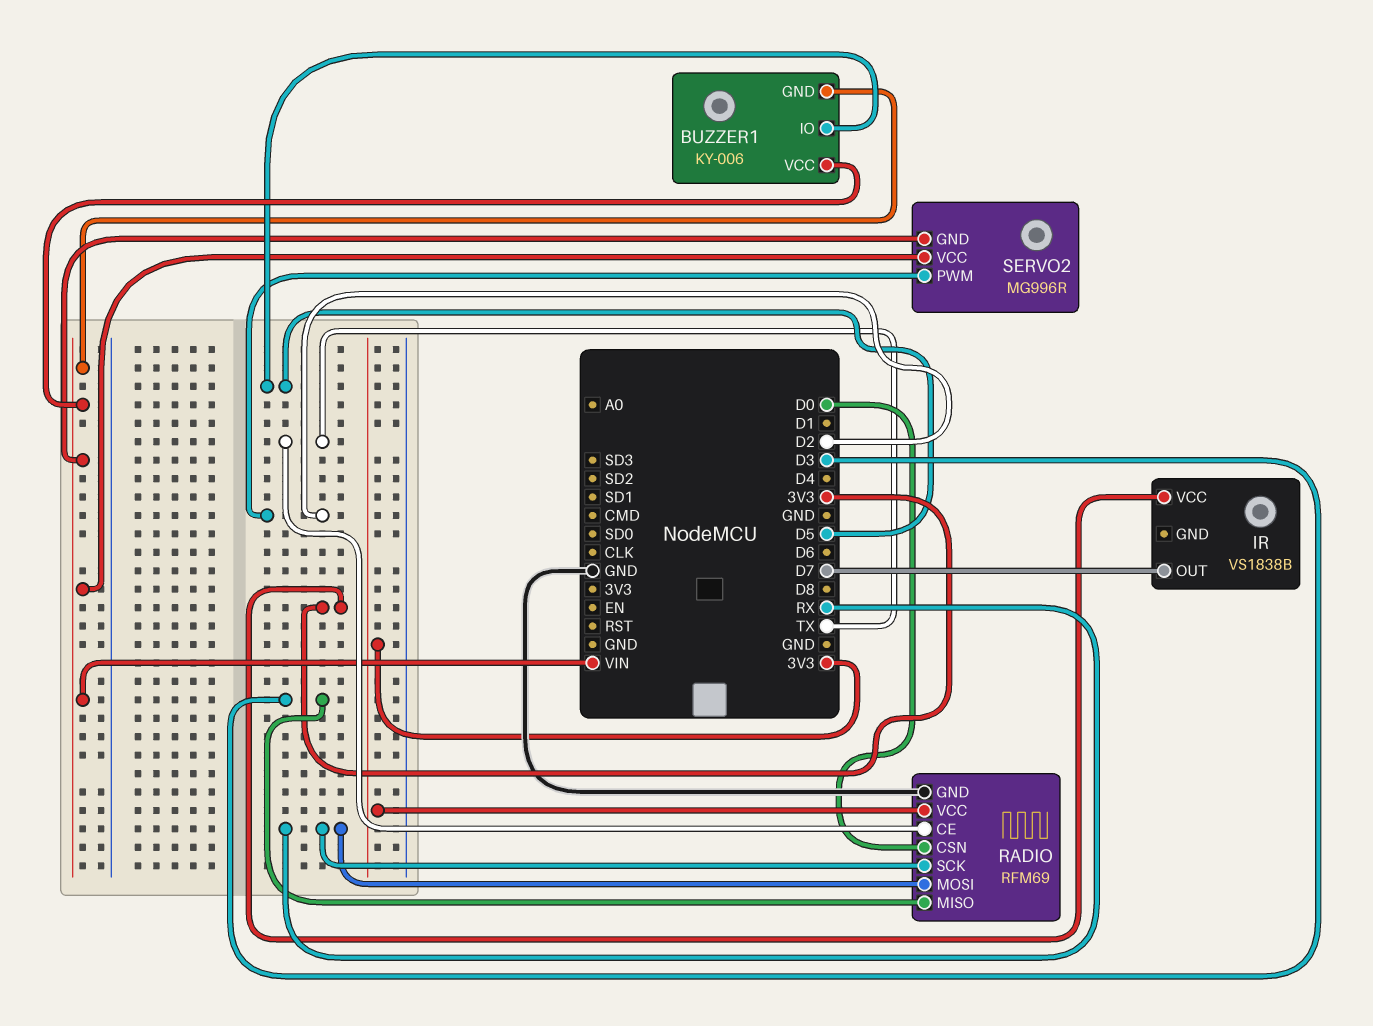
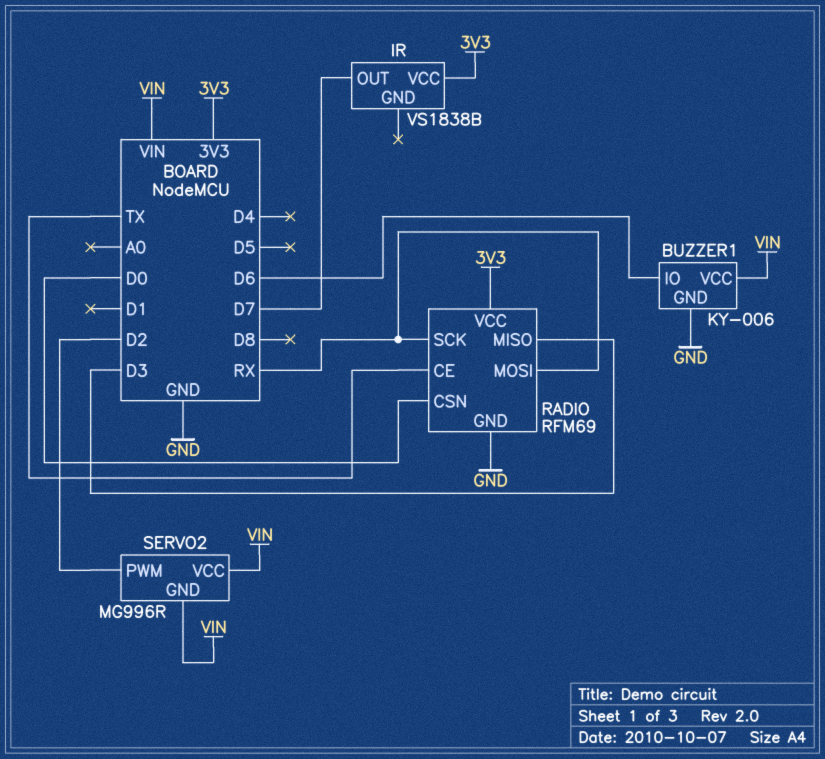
BUZZER1 pin GND: VIN -> GND
BUZZER1 pin IO: D5 -> D6

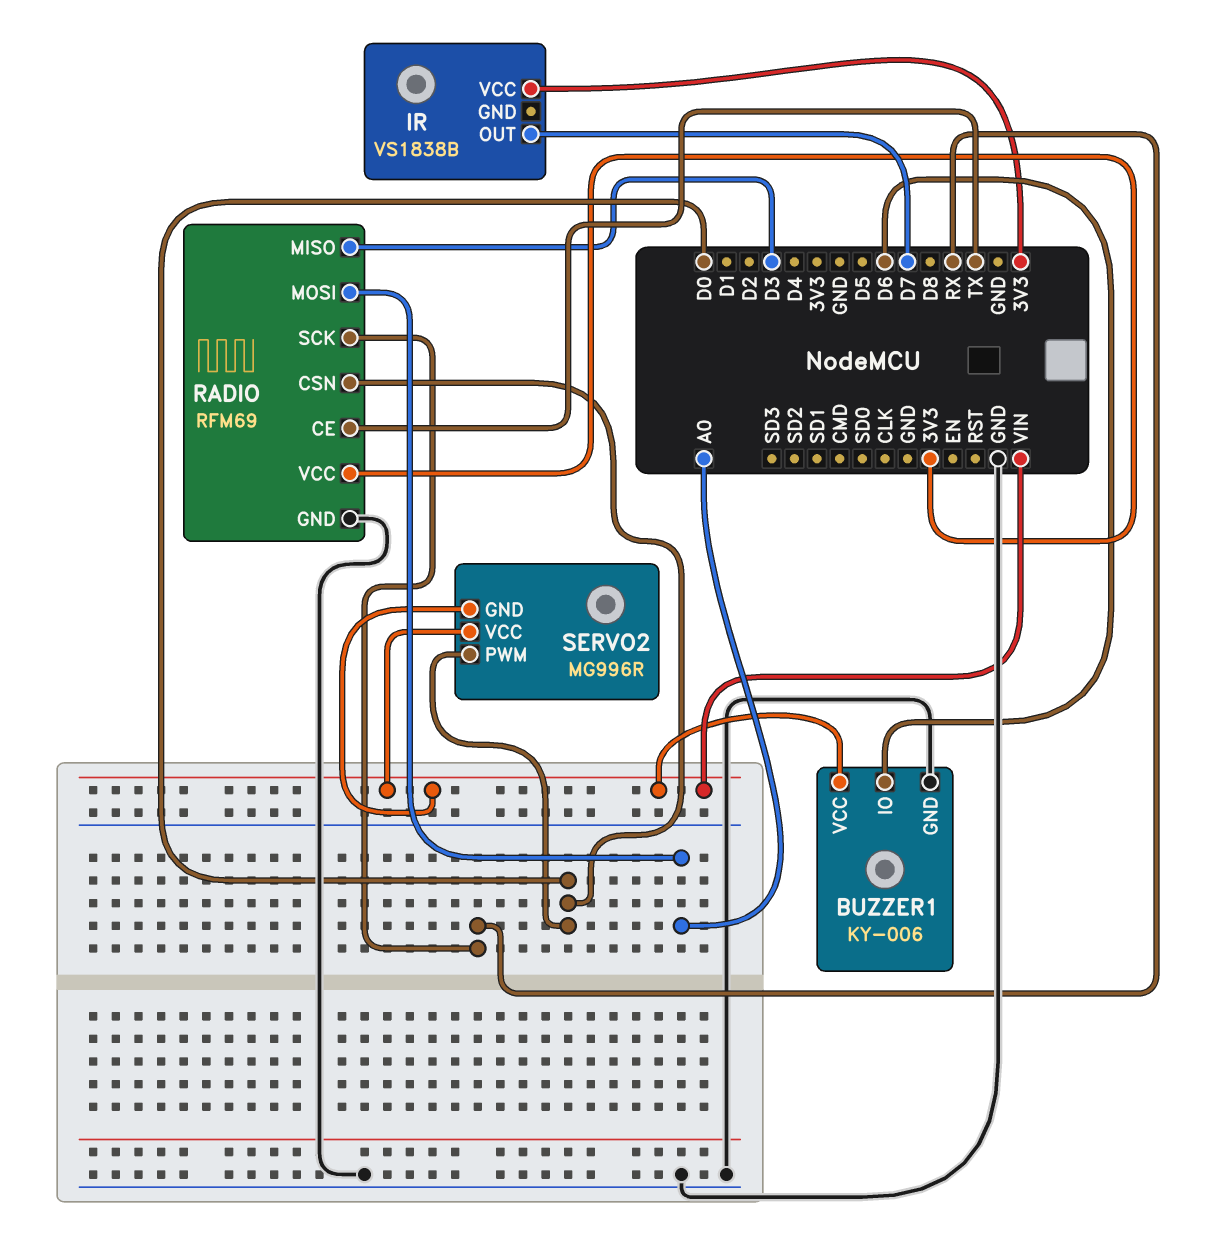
RADIO pin MOSI: RX -> A0
SERVO2 pin PWM: D2 -> D0

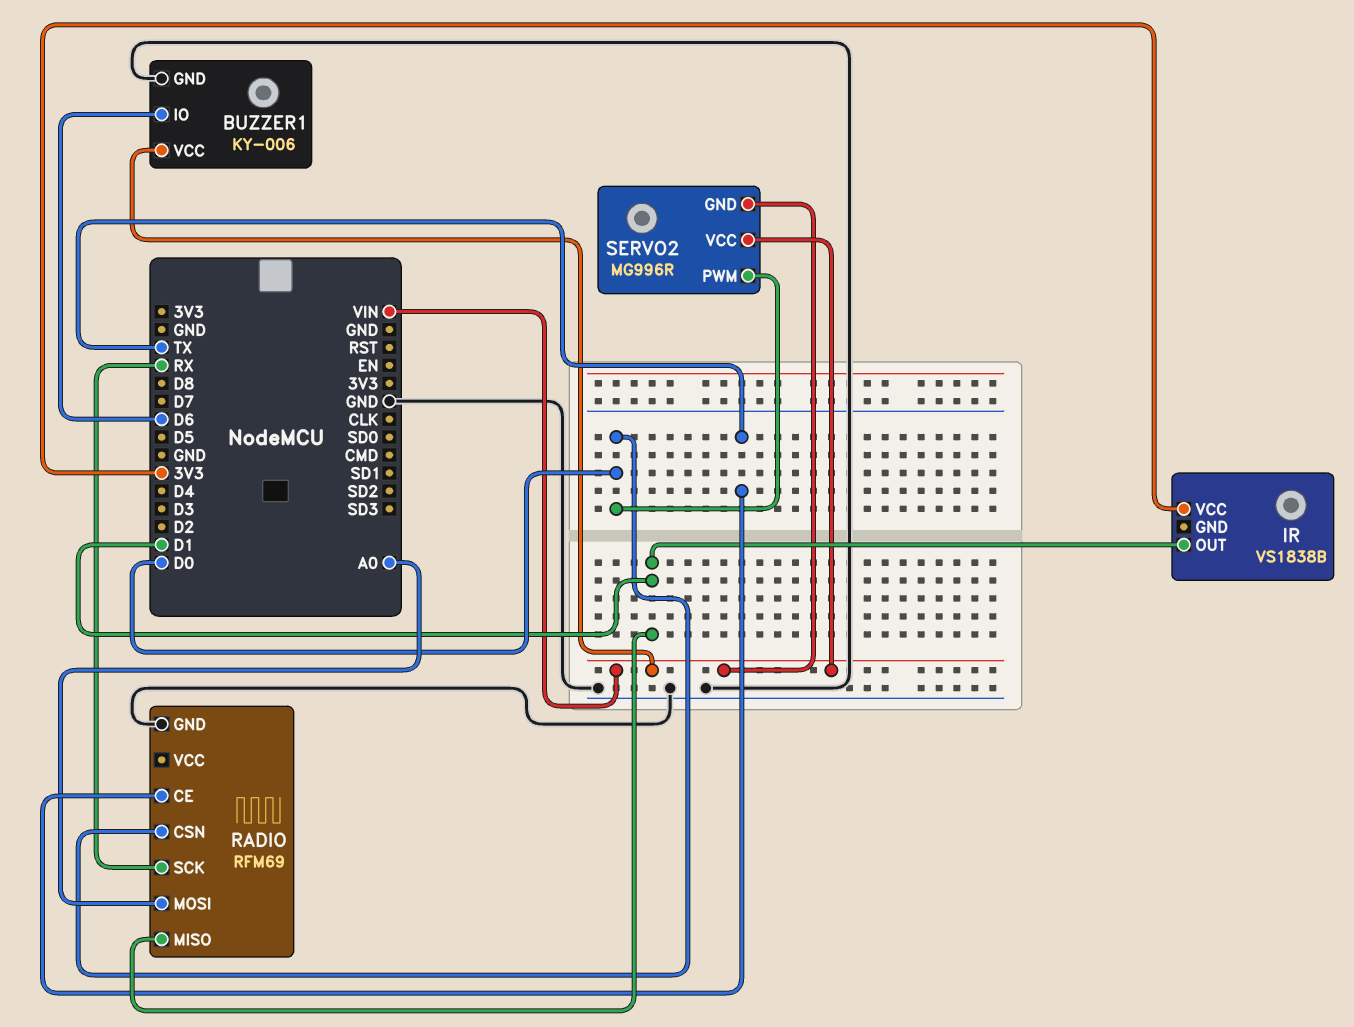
IR pin OUT: D7 -> D1
RADIO pin MISO: D3 -> D1
RADIO pin VCC: 3V3 -> none

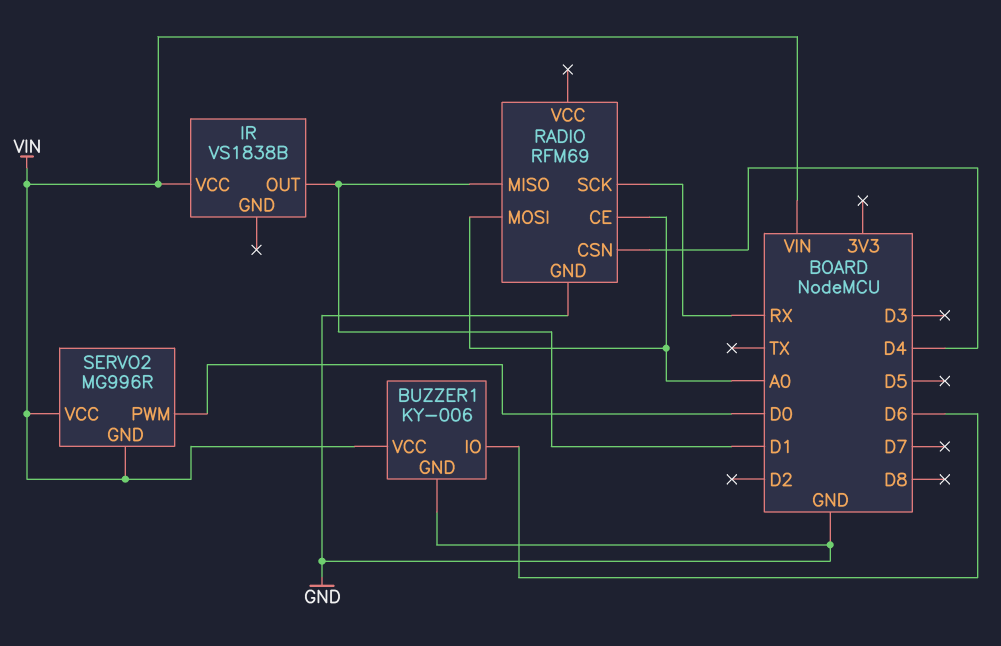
IR pin VCC: 3V3 -> VIN
RADIO pin CE: TX -> A0
RADIO pin CSN: D0 -> D4

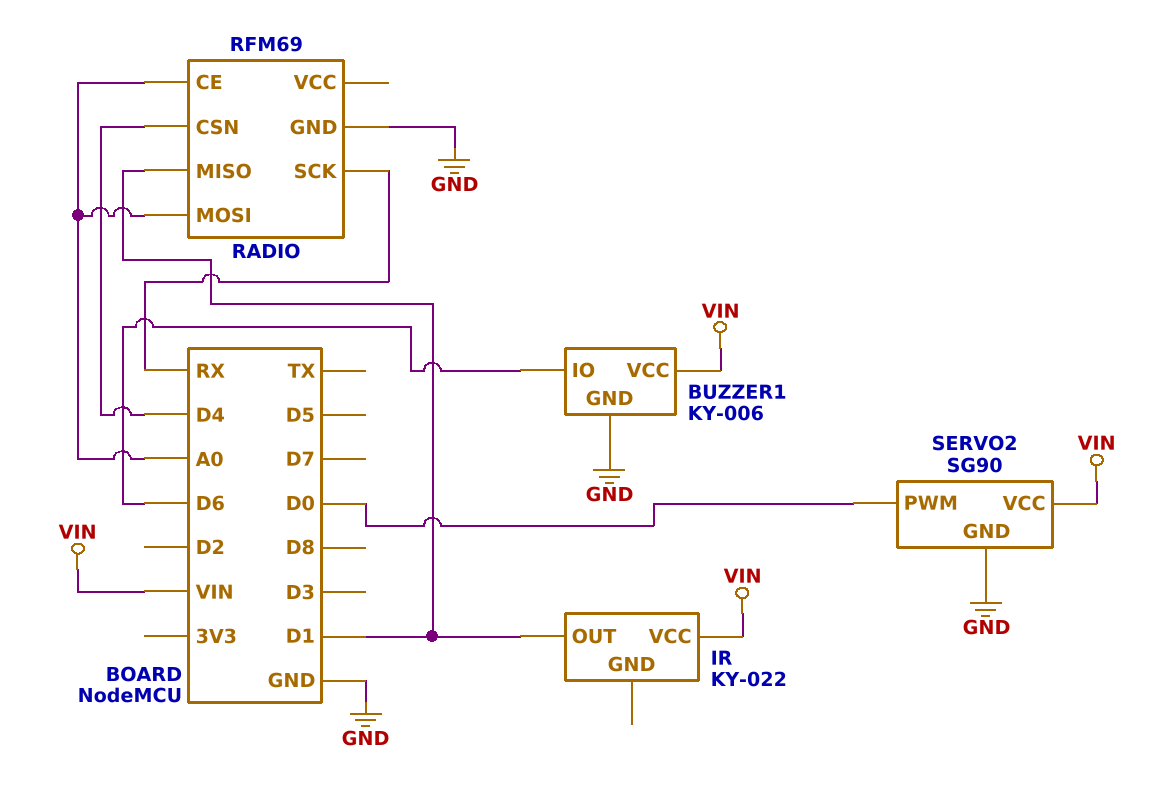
IR: VS1838B -> KY-022
SERVO2: MG996R -> SG90
SERVO2 pin GND: VIN -> GND

